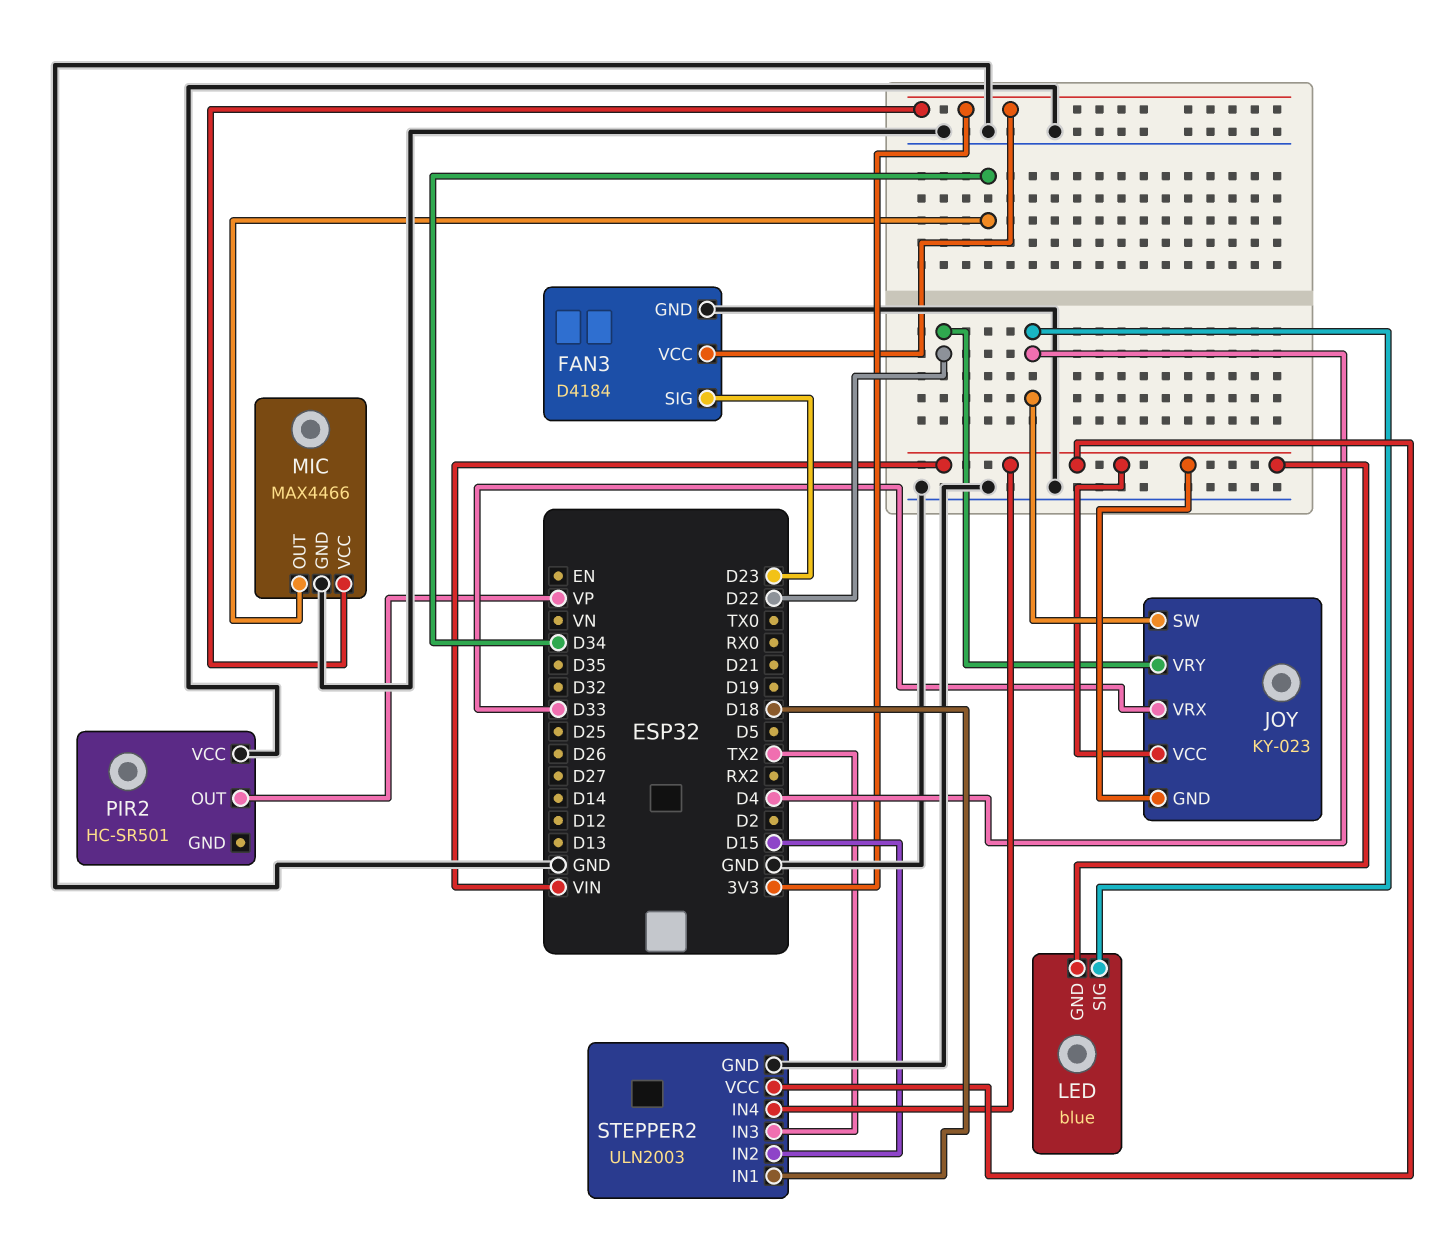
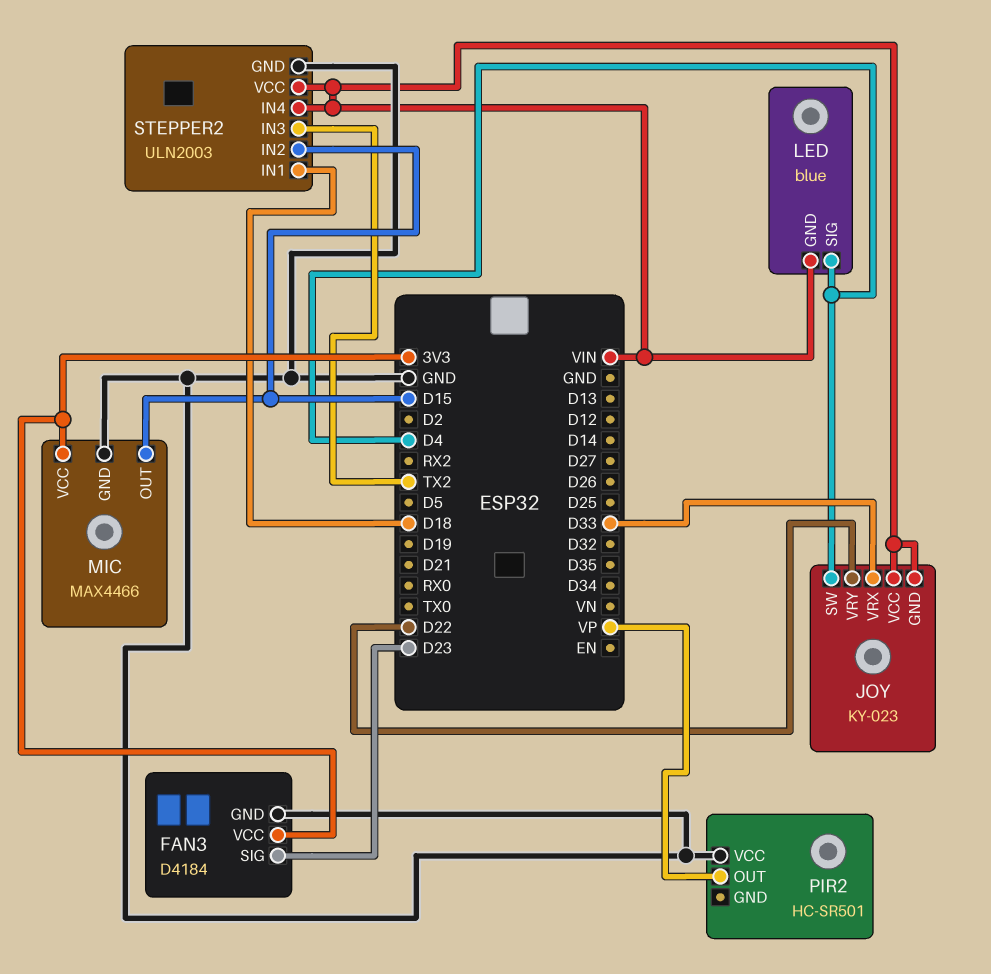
MIC pin OUT: D34 -> D15

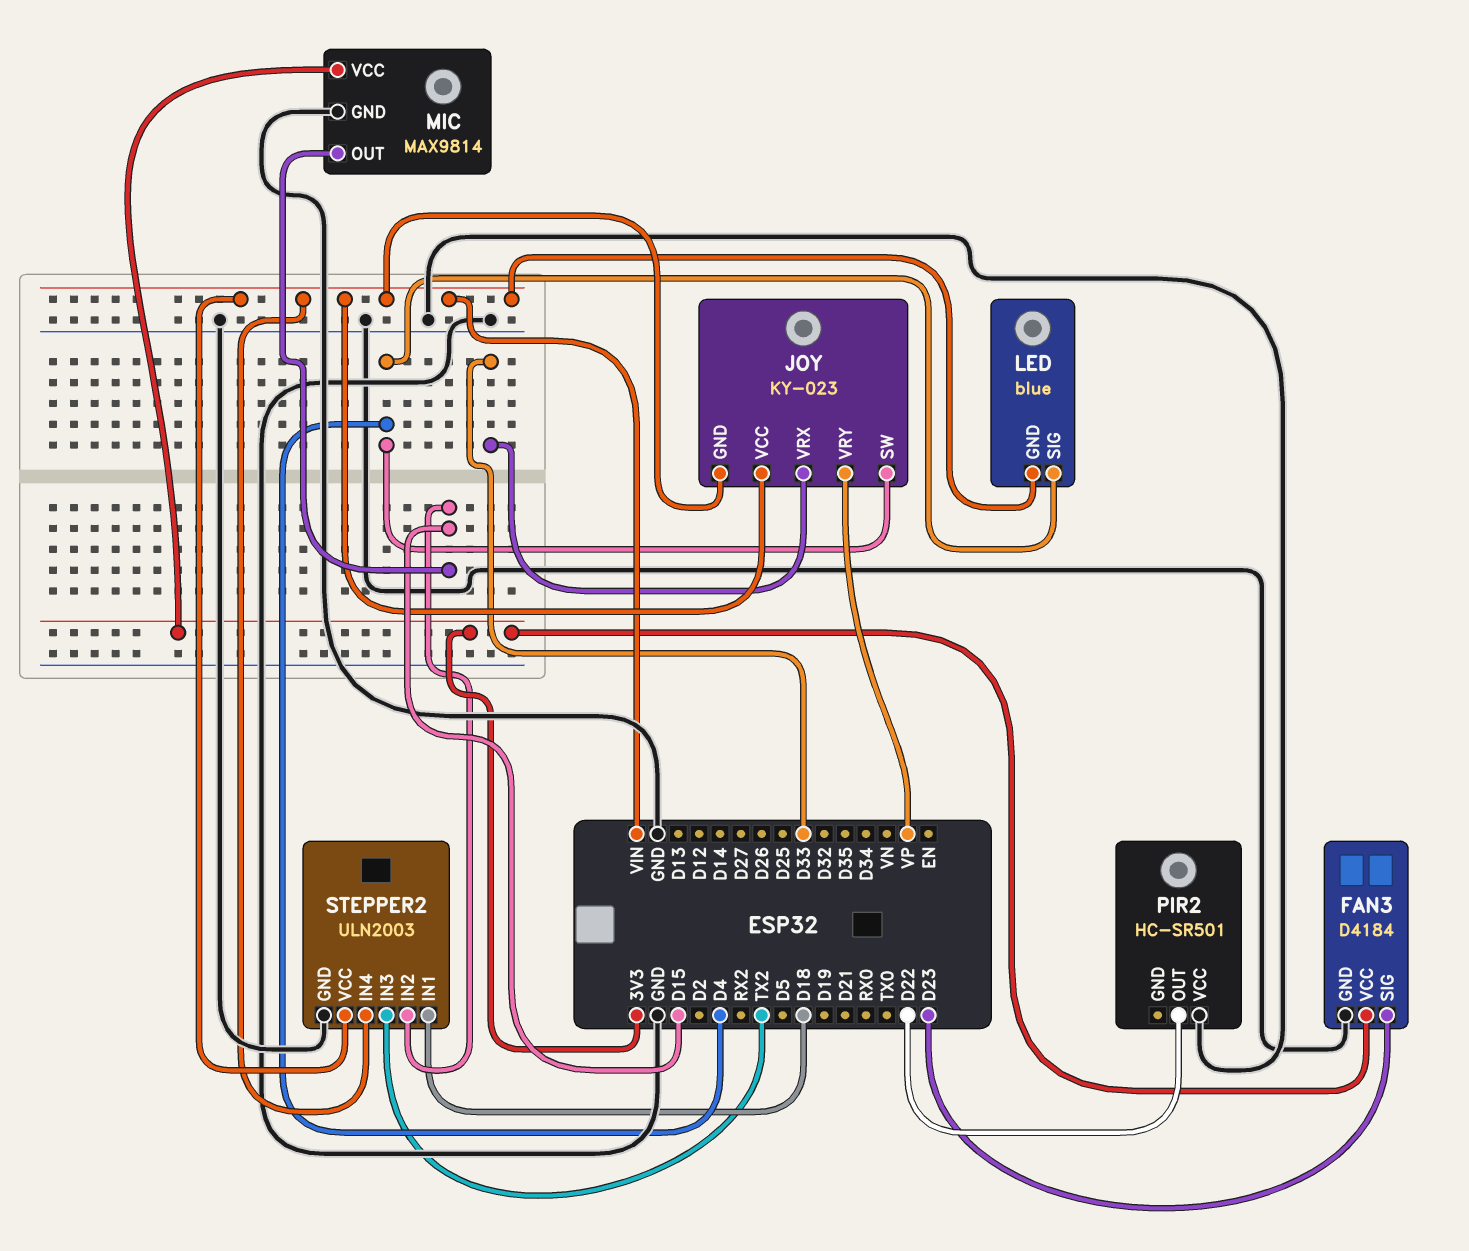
JOY pin VRY: D22 -> VP
MIC: MAX4466 -> MAX9814
PIR2 pin OUT: VP -> D22

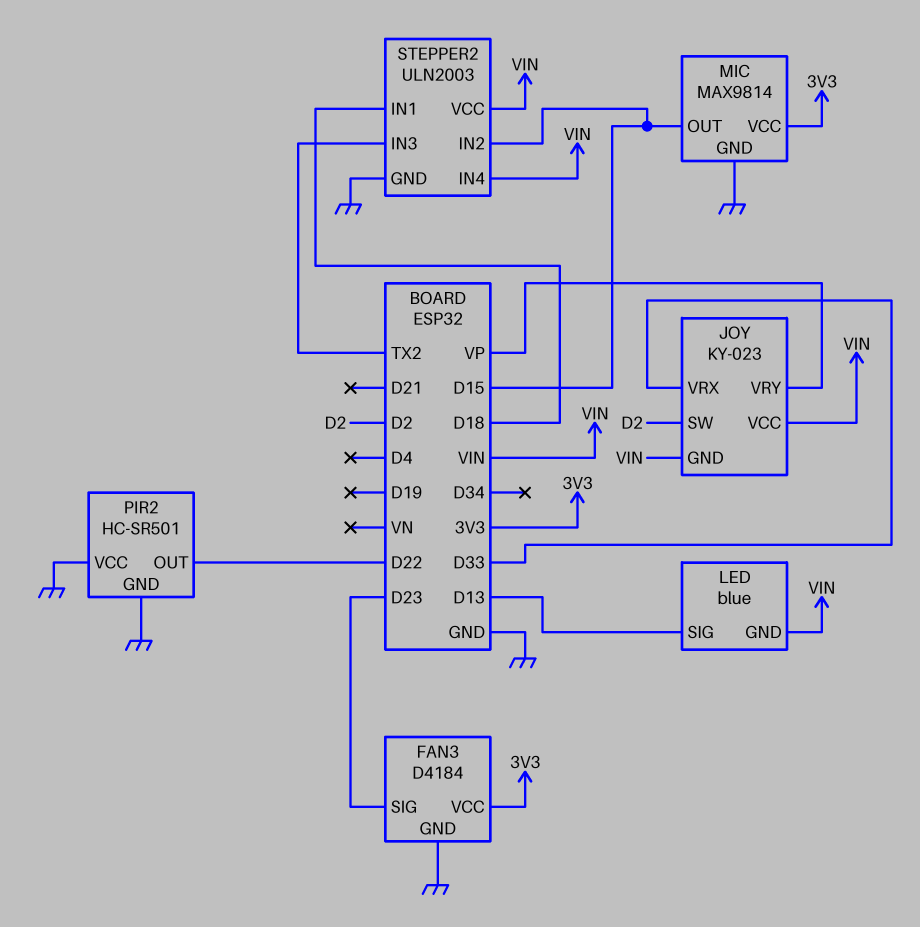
JOY pin SW: D4 -> D2
LED pin SIG: D4 -> D13
PIR2 pin GND: none -> GND

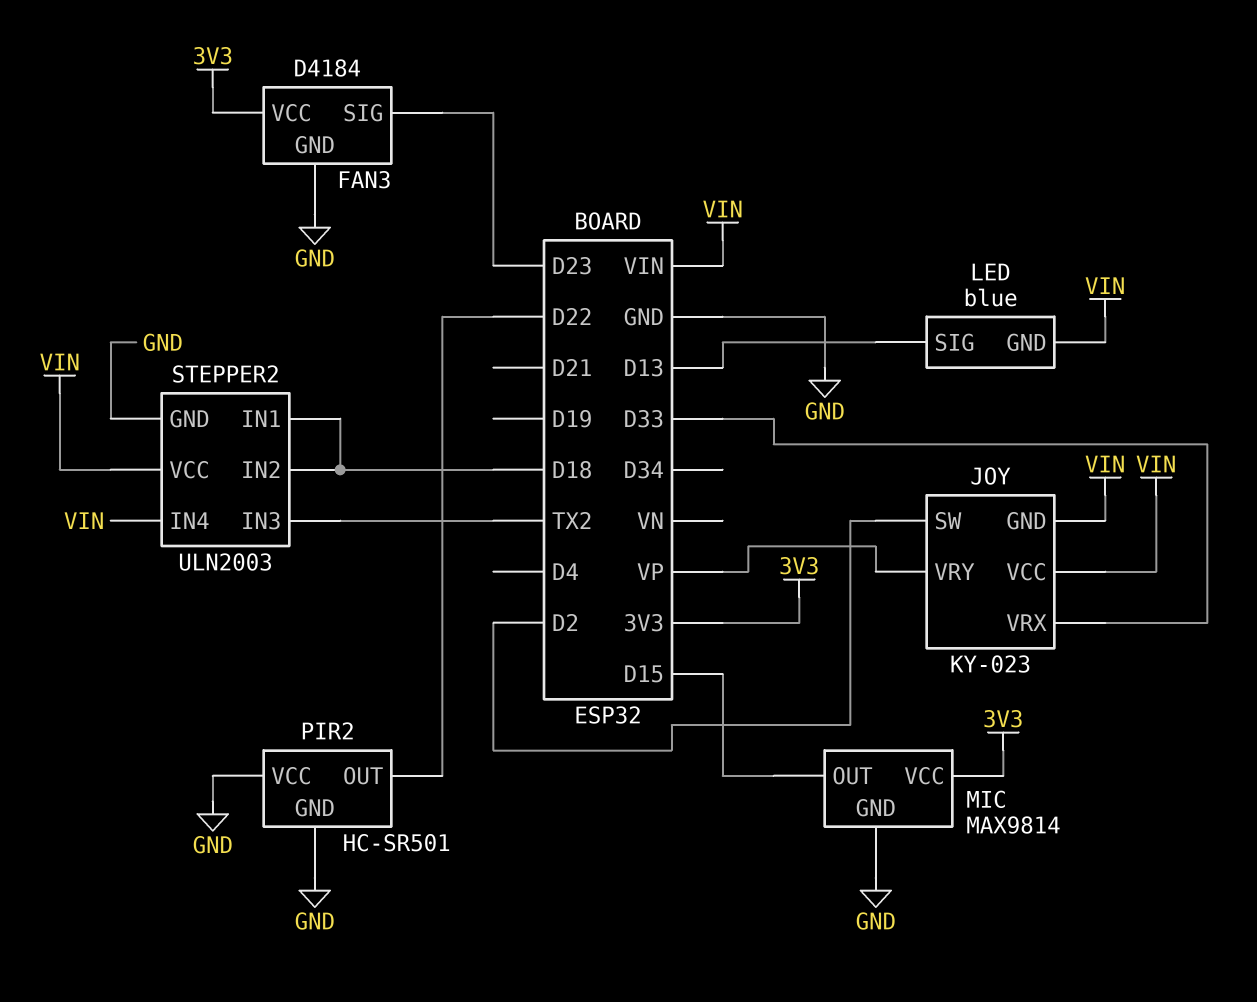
STEPPER2 pin IN2: D15 -> D18

